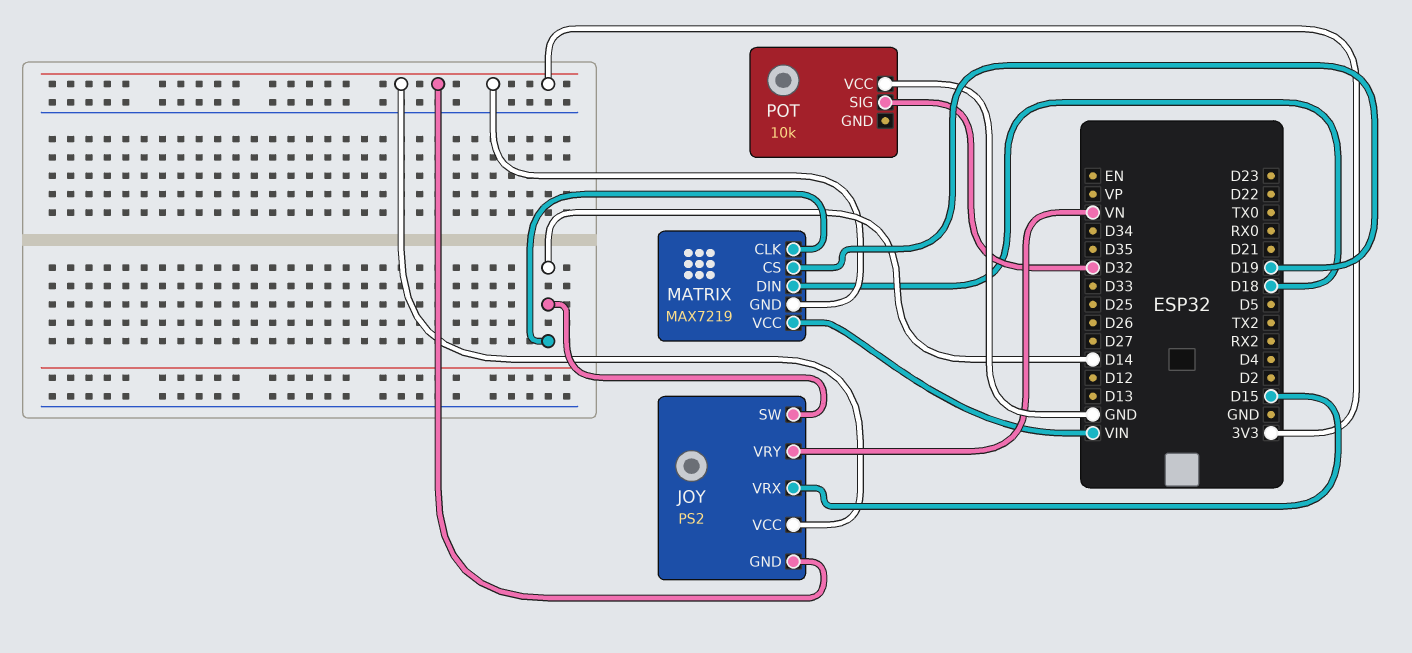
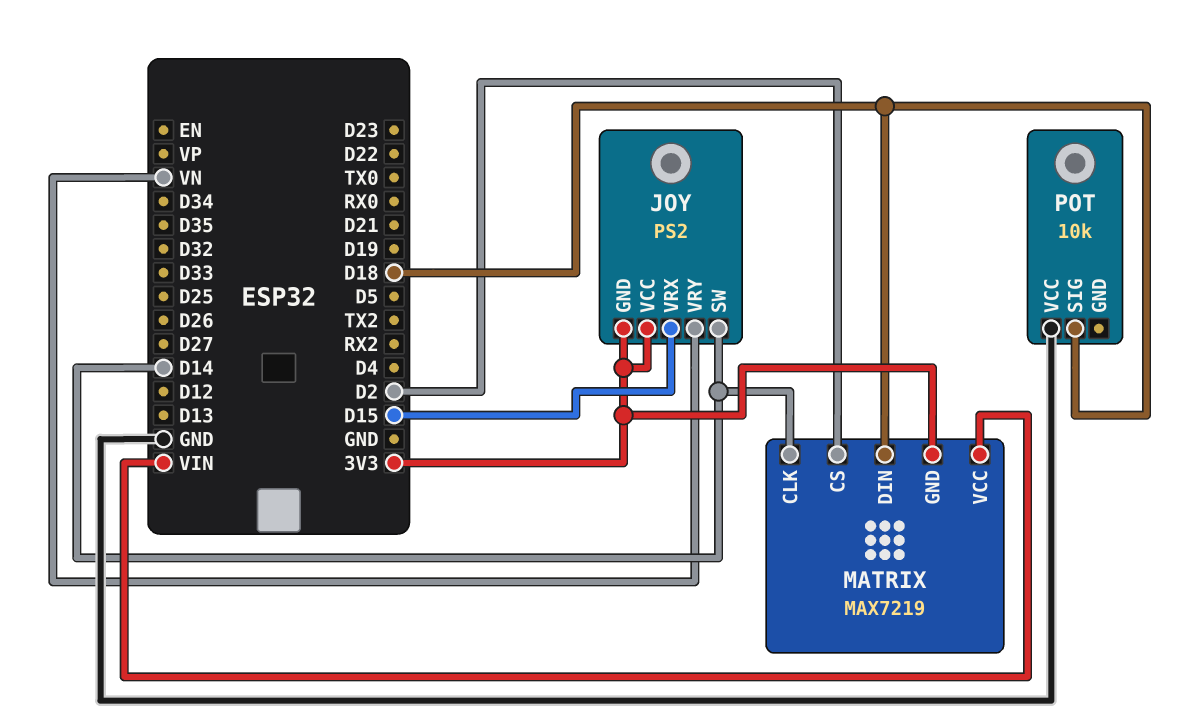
MATRIX pin CS: D19 -> D2
POT pin SIG: D32 -> D18

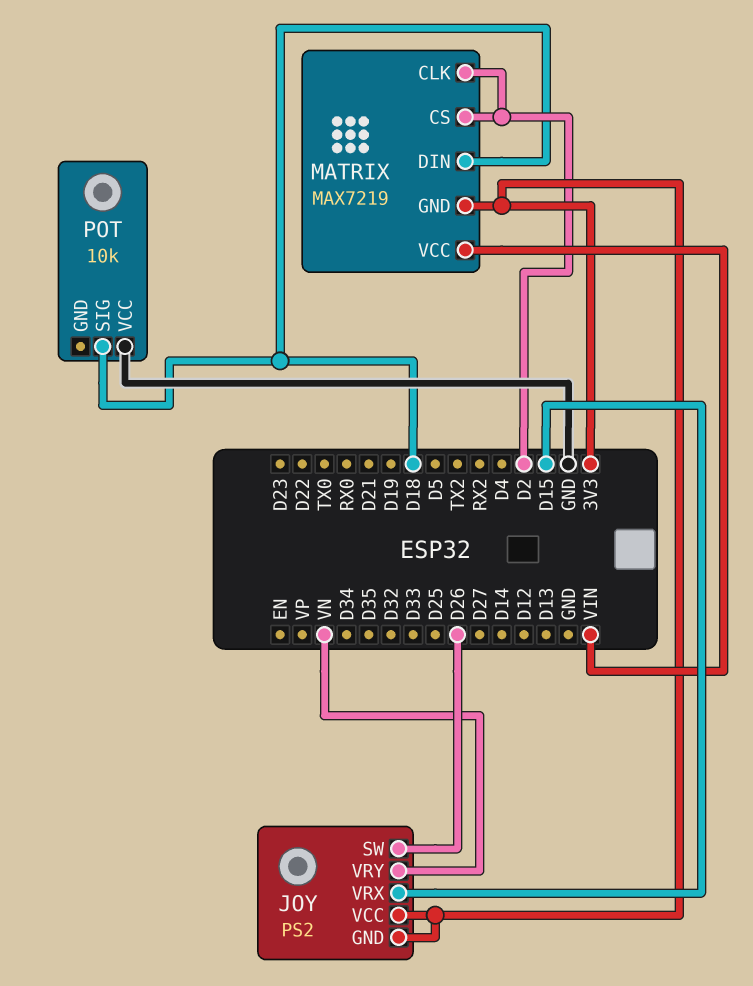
JOY pin SW: D14 -> D26
MATRIX pin CLK: D14 -> D2

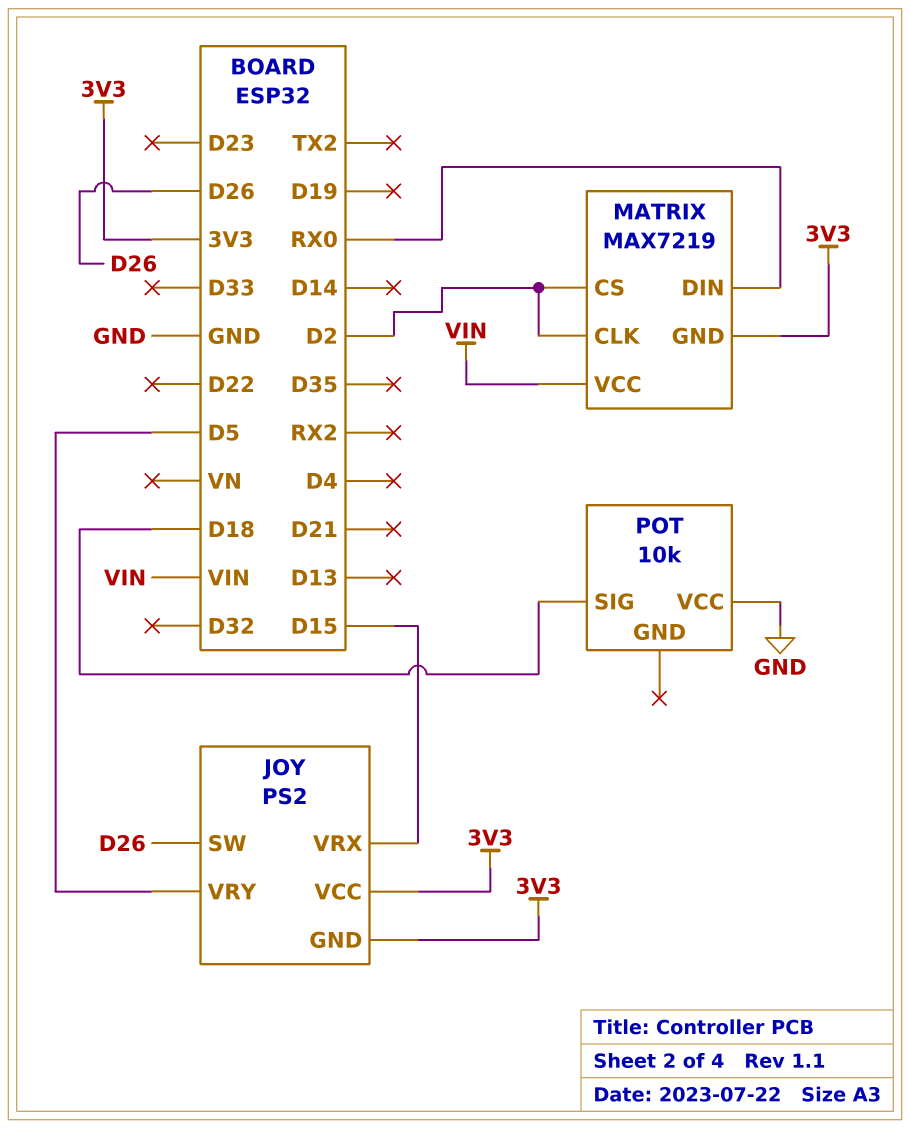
JOY pin VRY: VN -> D5
MATRIX pin DIN: D18 -> RX0

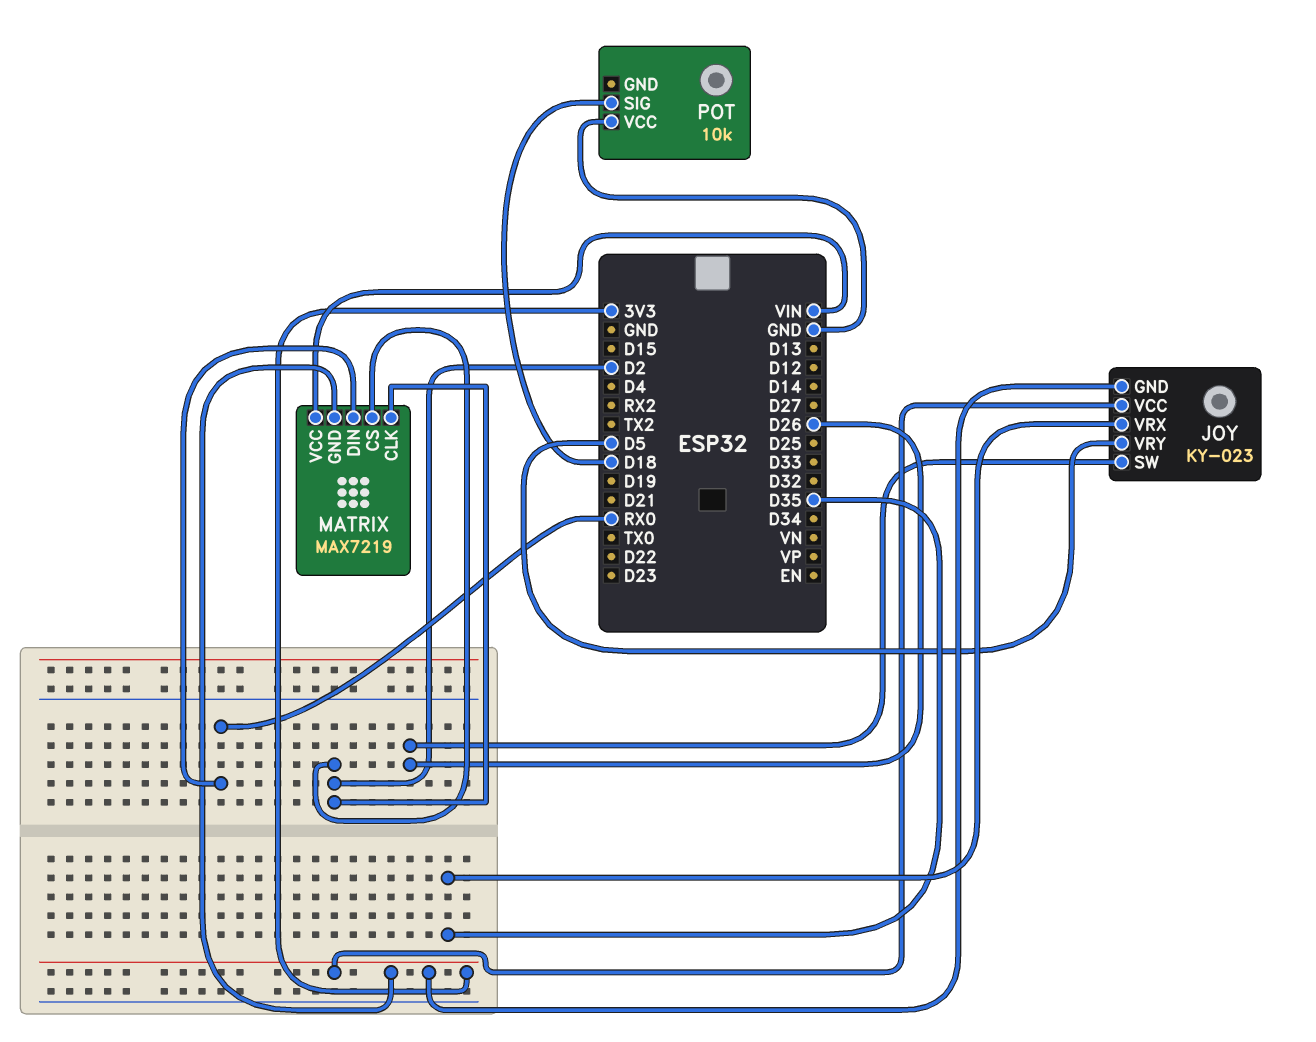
JOY: PS2 -> KY-023
JOY pin VRX: D15 -> D35

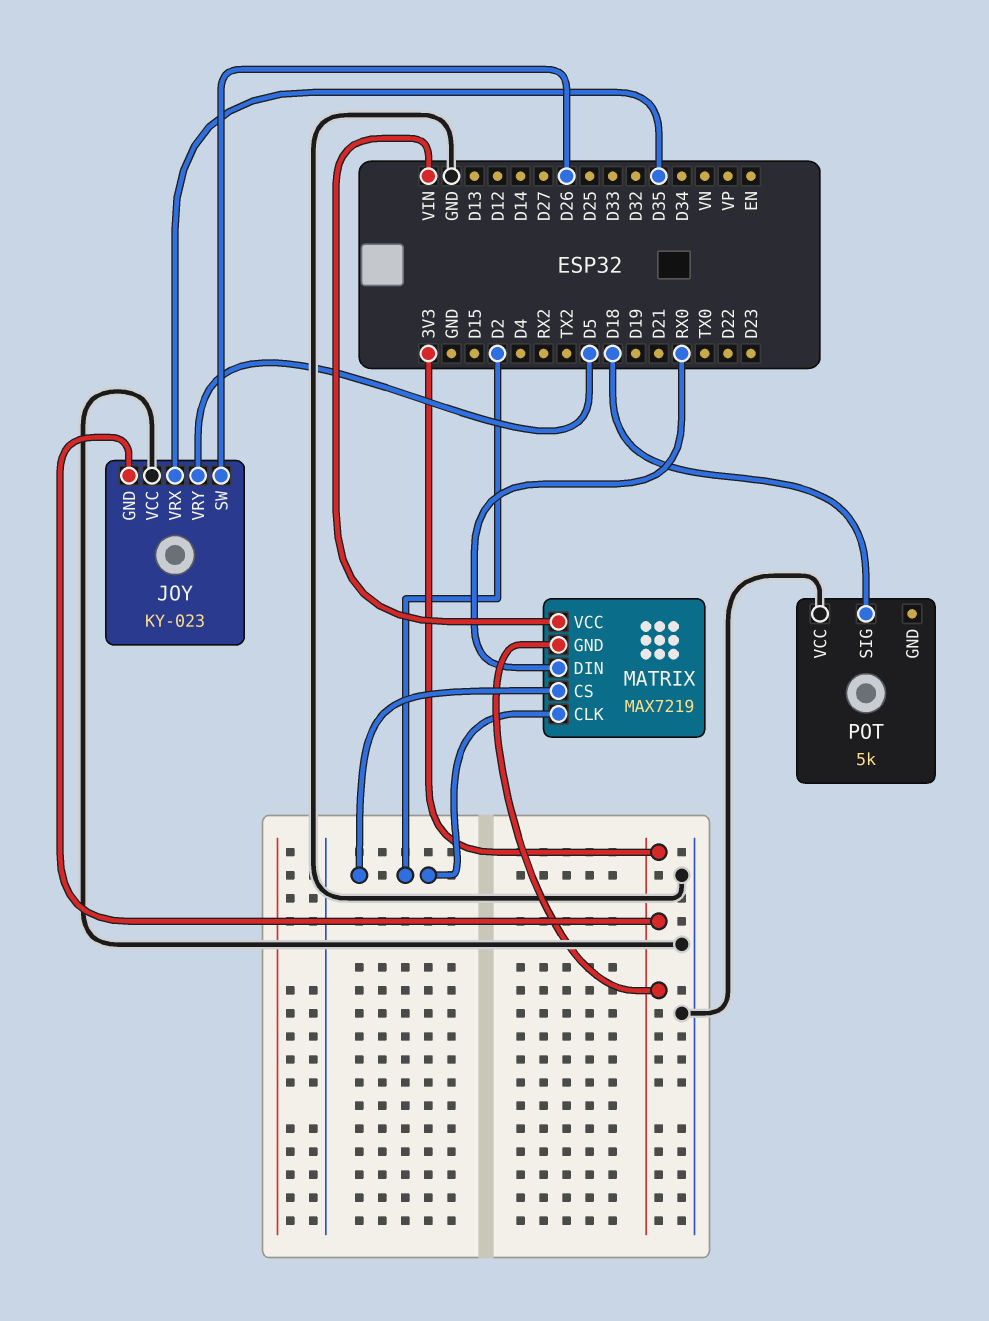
JOY pin VCC: 3V3 -> GND
POT: 10k -> 5k

